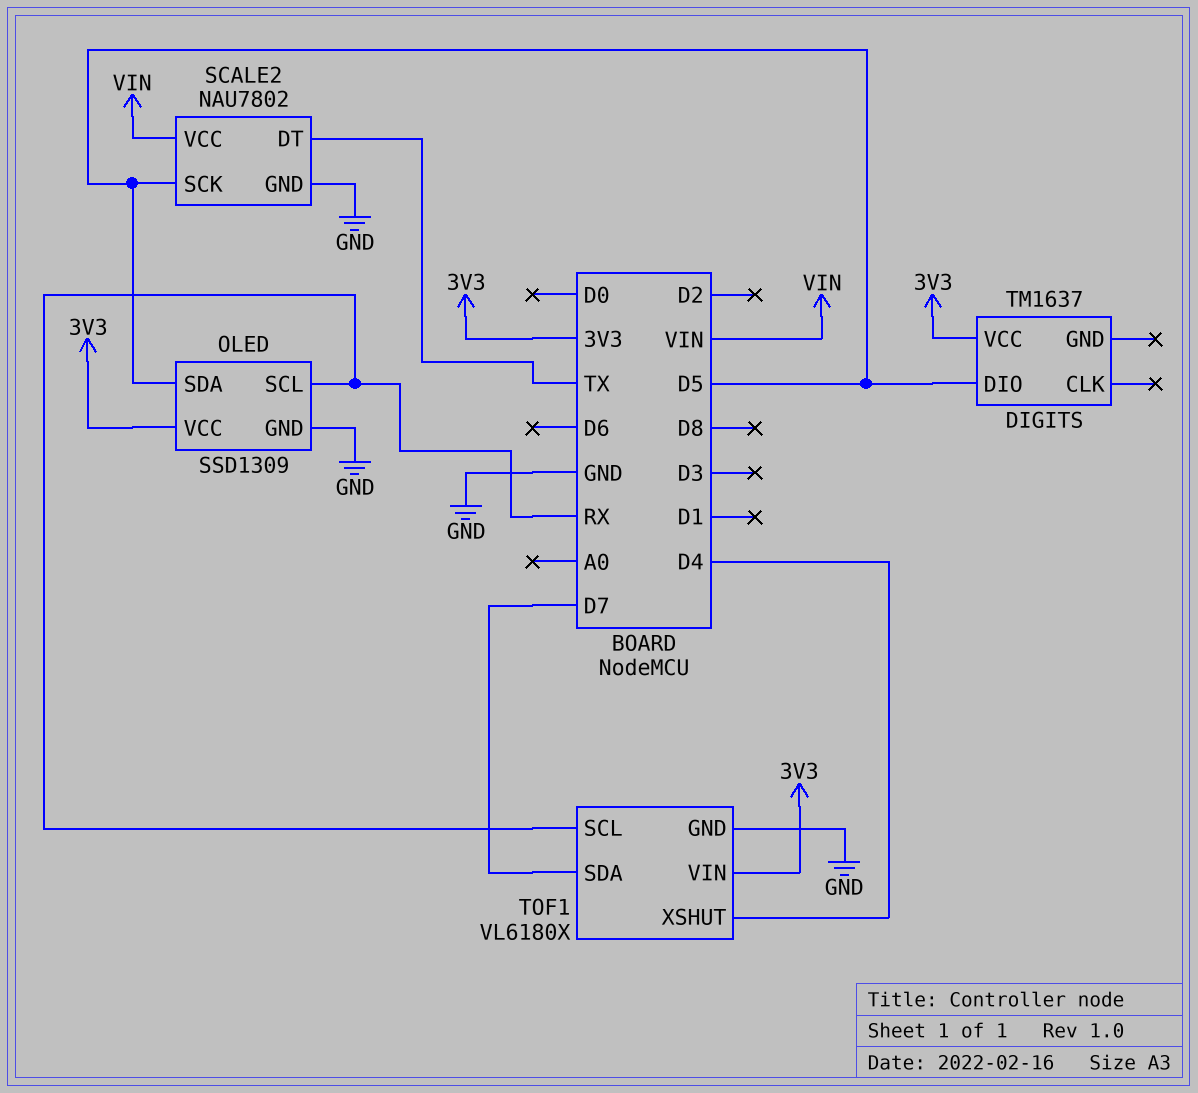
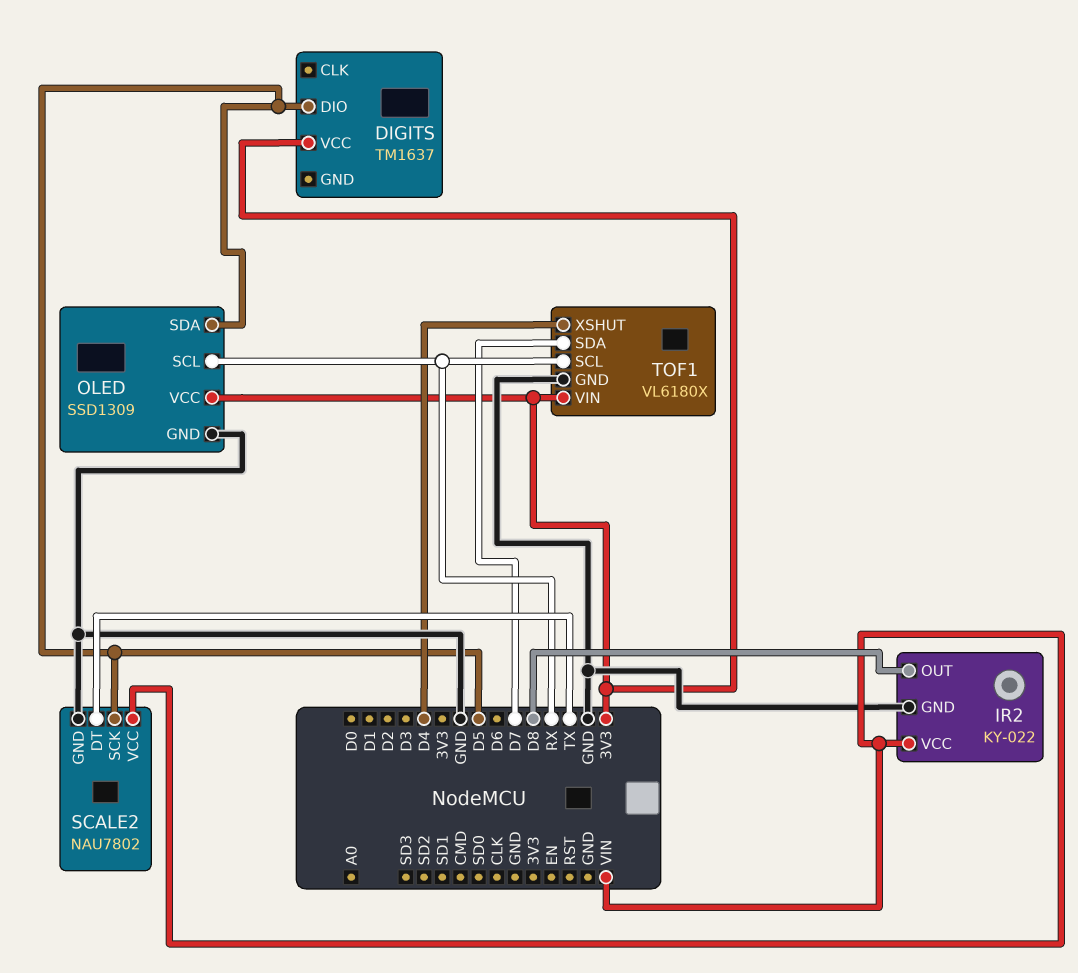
IR2: none -> KY-022
IR2 pin GND: none -> GND
IR2 pin OUT: none -> D8
IR2 pin VCC: none -> VIN

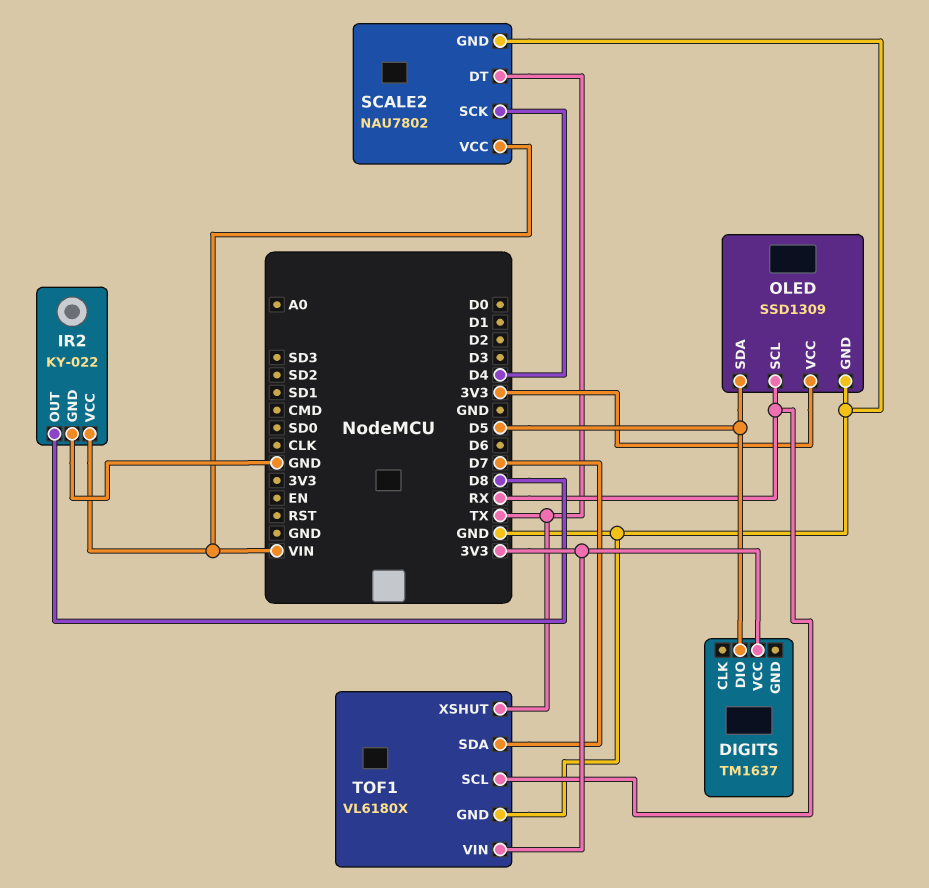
SCALE2 pin SCK: D5 -> D4
TOF1 pin XSHUT: D4 -> TX

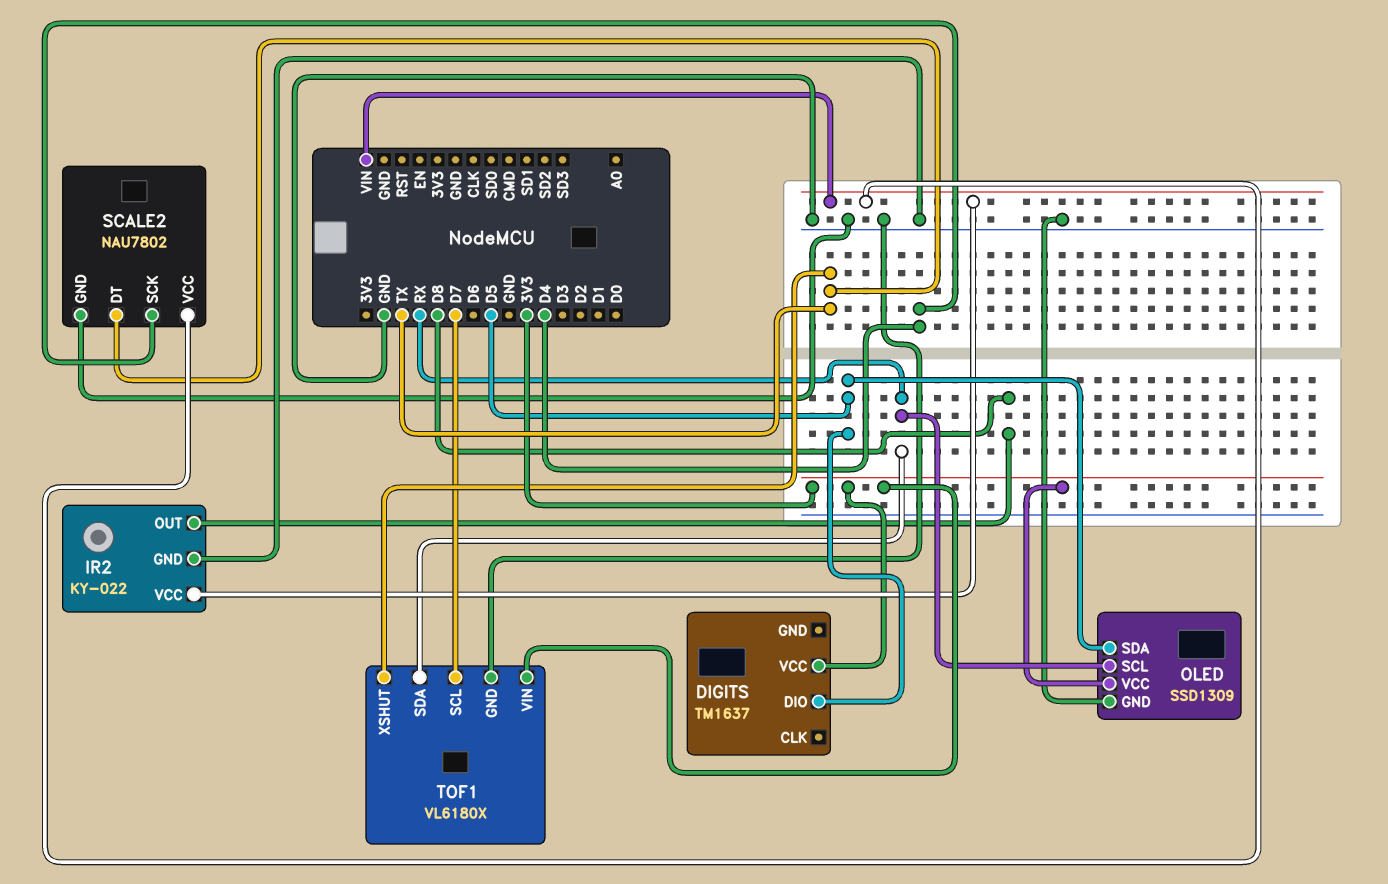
TOF1 pin SCL: RX -> D7
TOF1 pin SDA: D7 -> RX

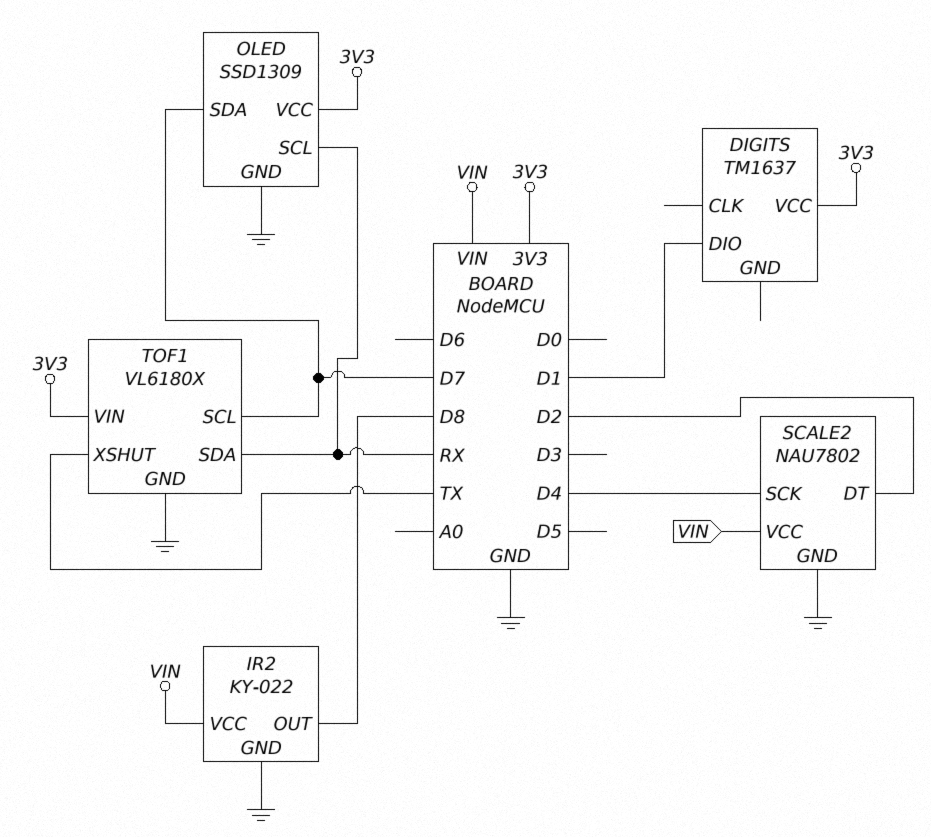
DIGITS pin DIO: D5 -> D1
OLED pin SDA: D5 -> D7
SCALE2 pin DT: TX -> D2

